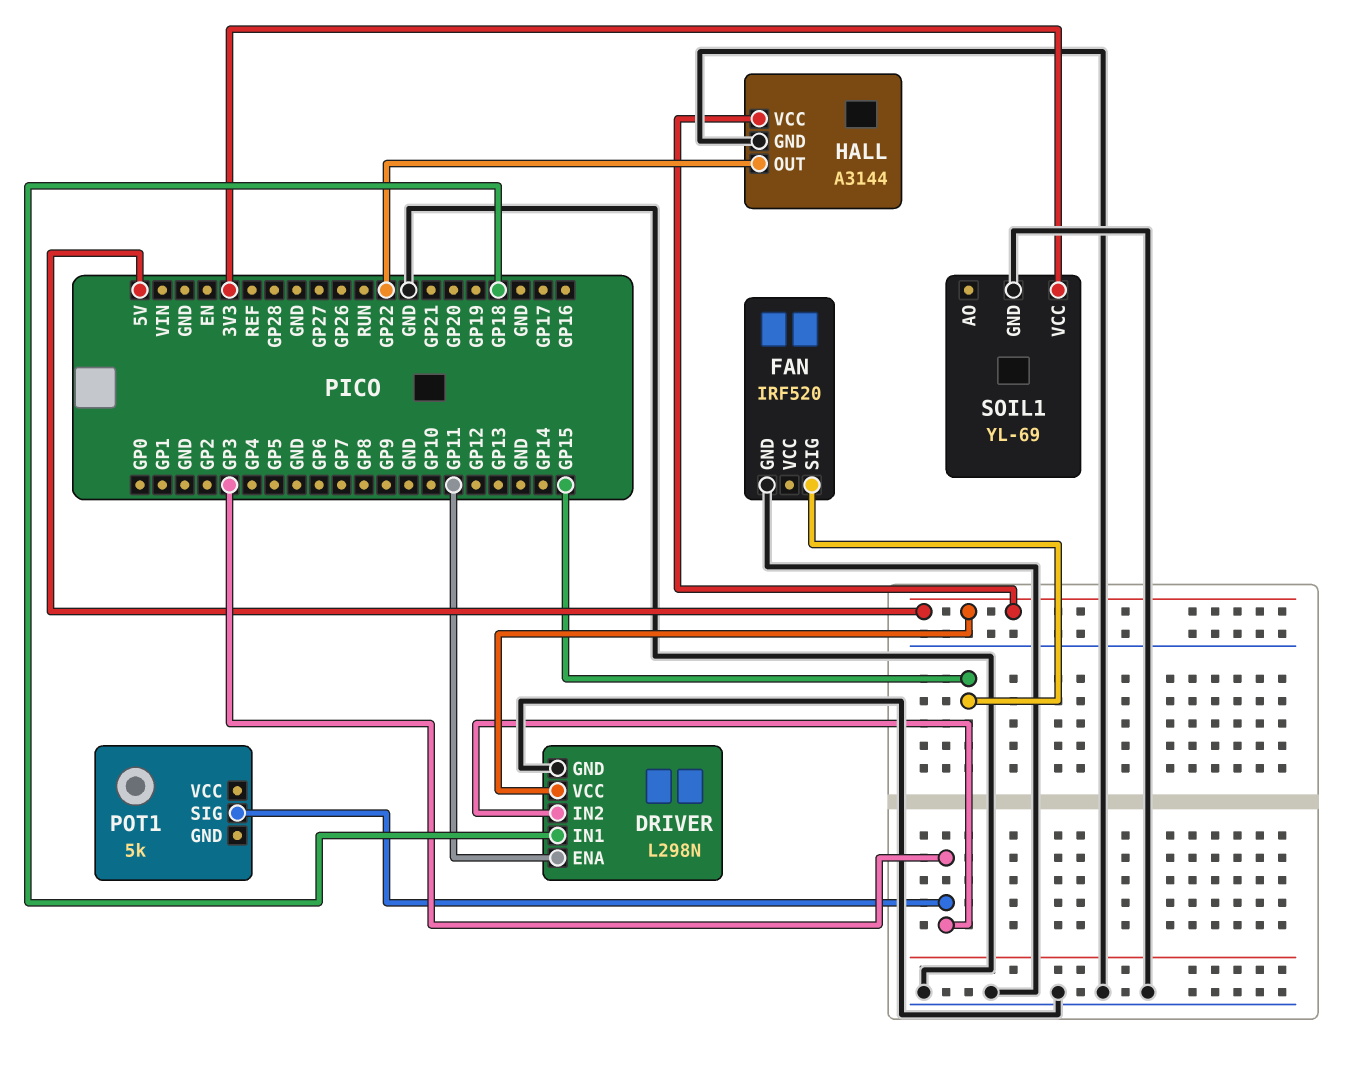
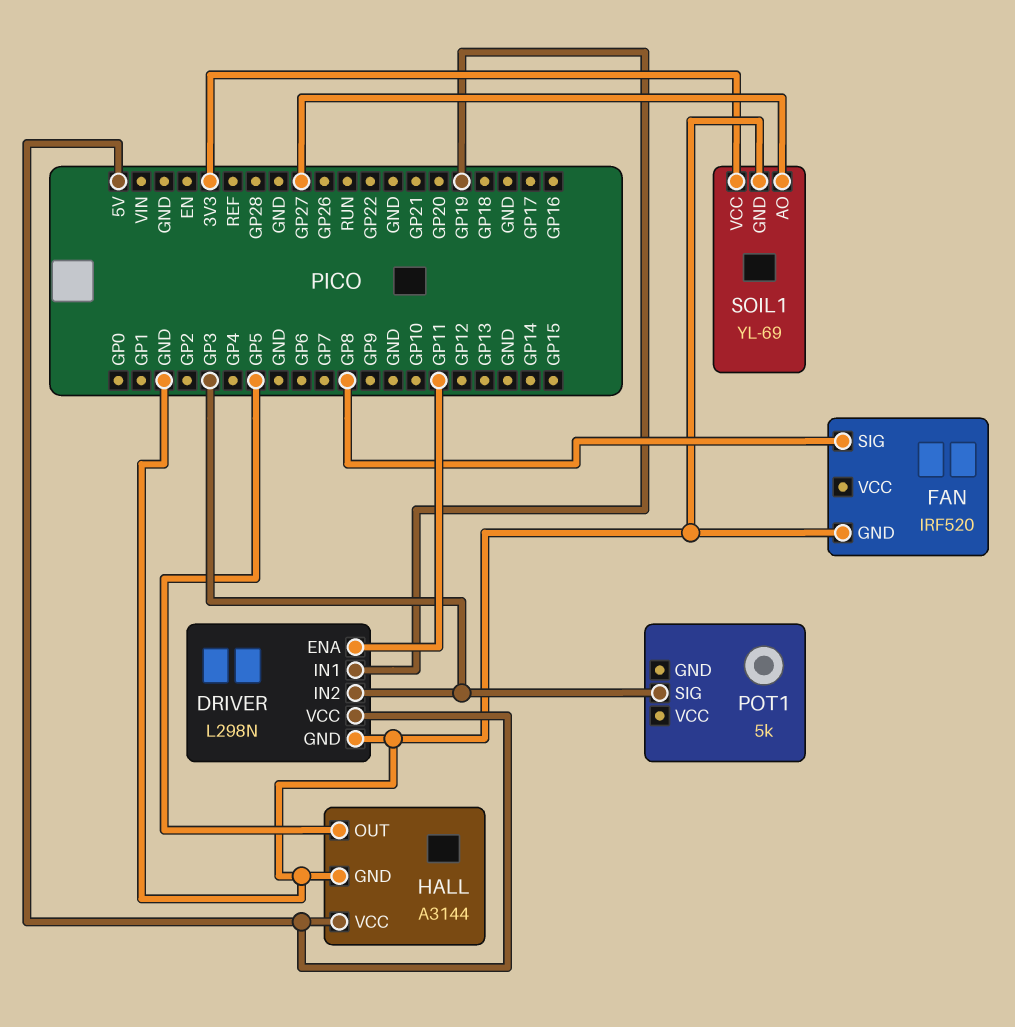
DRIVER pin IN1: GP18 -> GP19
FAN pin SIG: GP15 -> GP8
HALL pin OUT: GP22 -> GP5
SOIL1 pin AO: none -> GP27

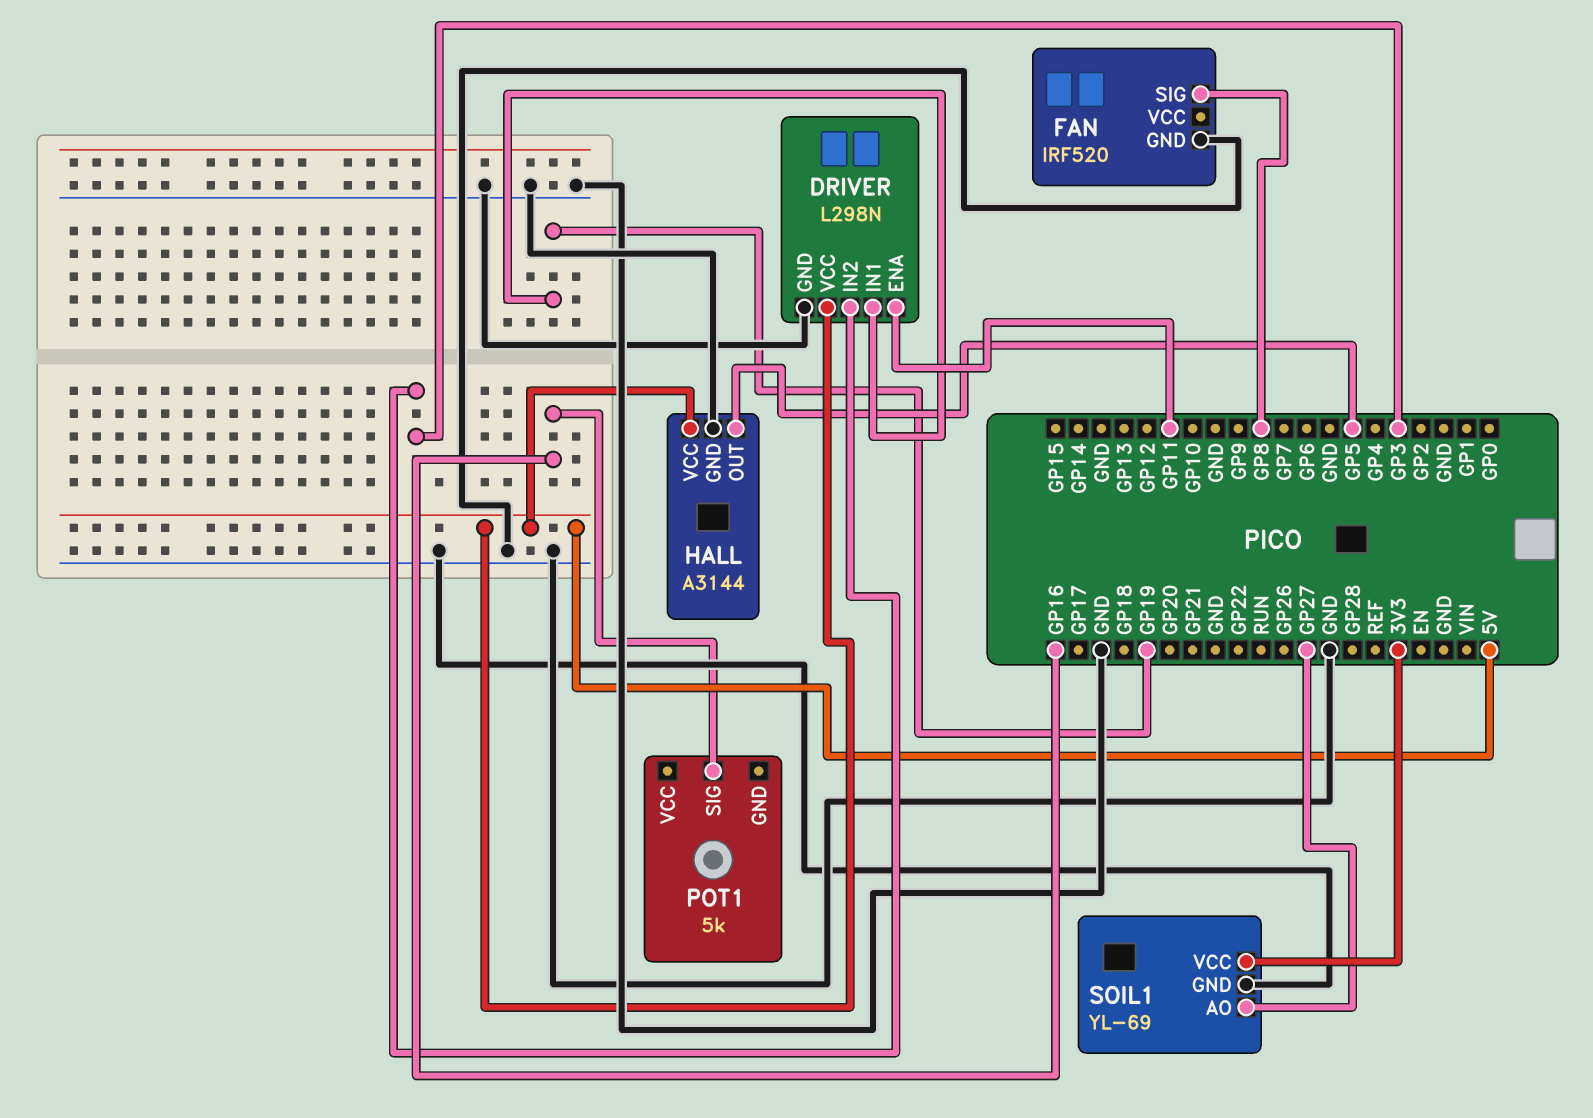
POT1 pin SIG: GP3 -> GP16

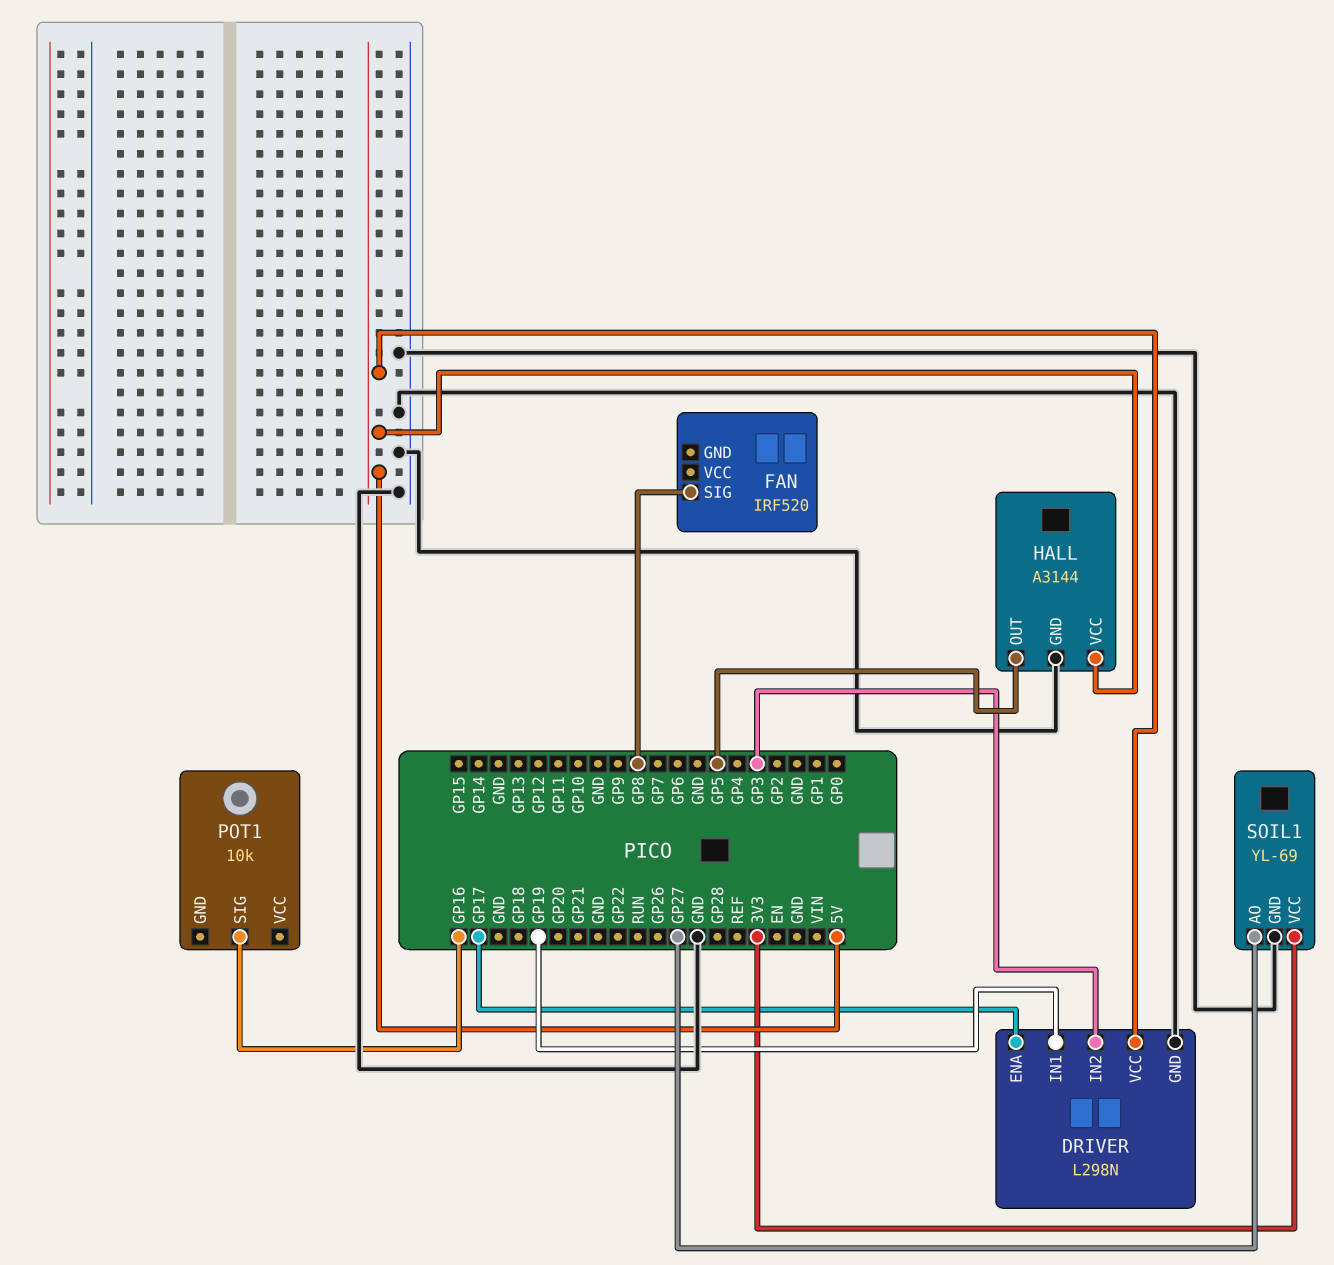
DRIVER pin ENA: GP11 -> GP17
FAN pin GND: GND -> none
POT1: 5k -> 10k

